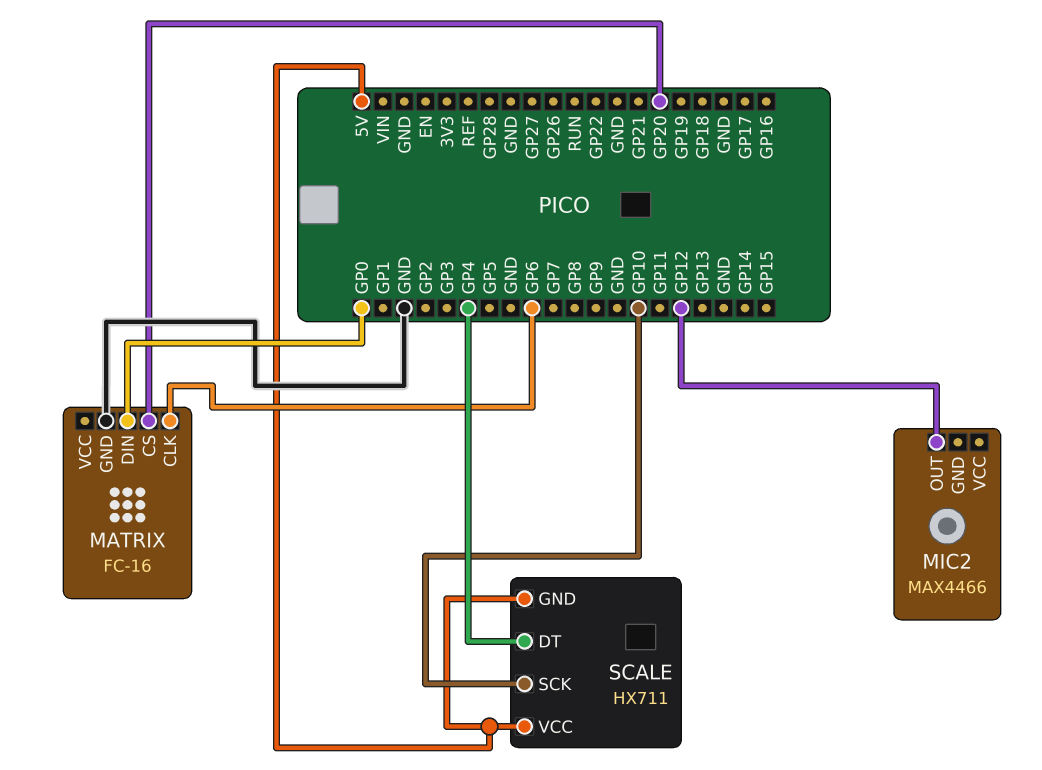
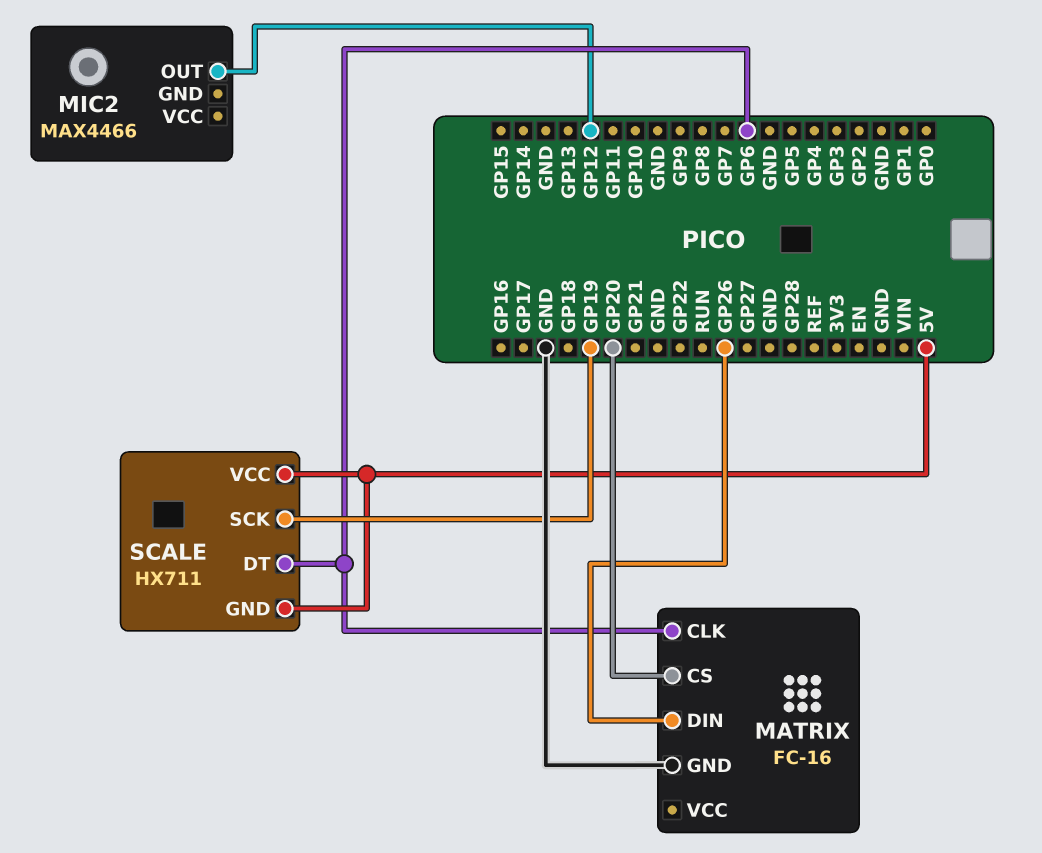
MATRIX pin DIN: GP0 -> GP26
SCALE pin DT: GP4 -> GP6
SCALE pin SCK: GP10 -> GP19

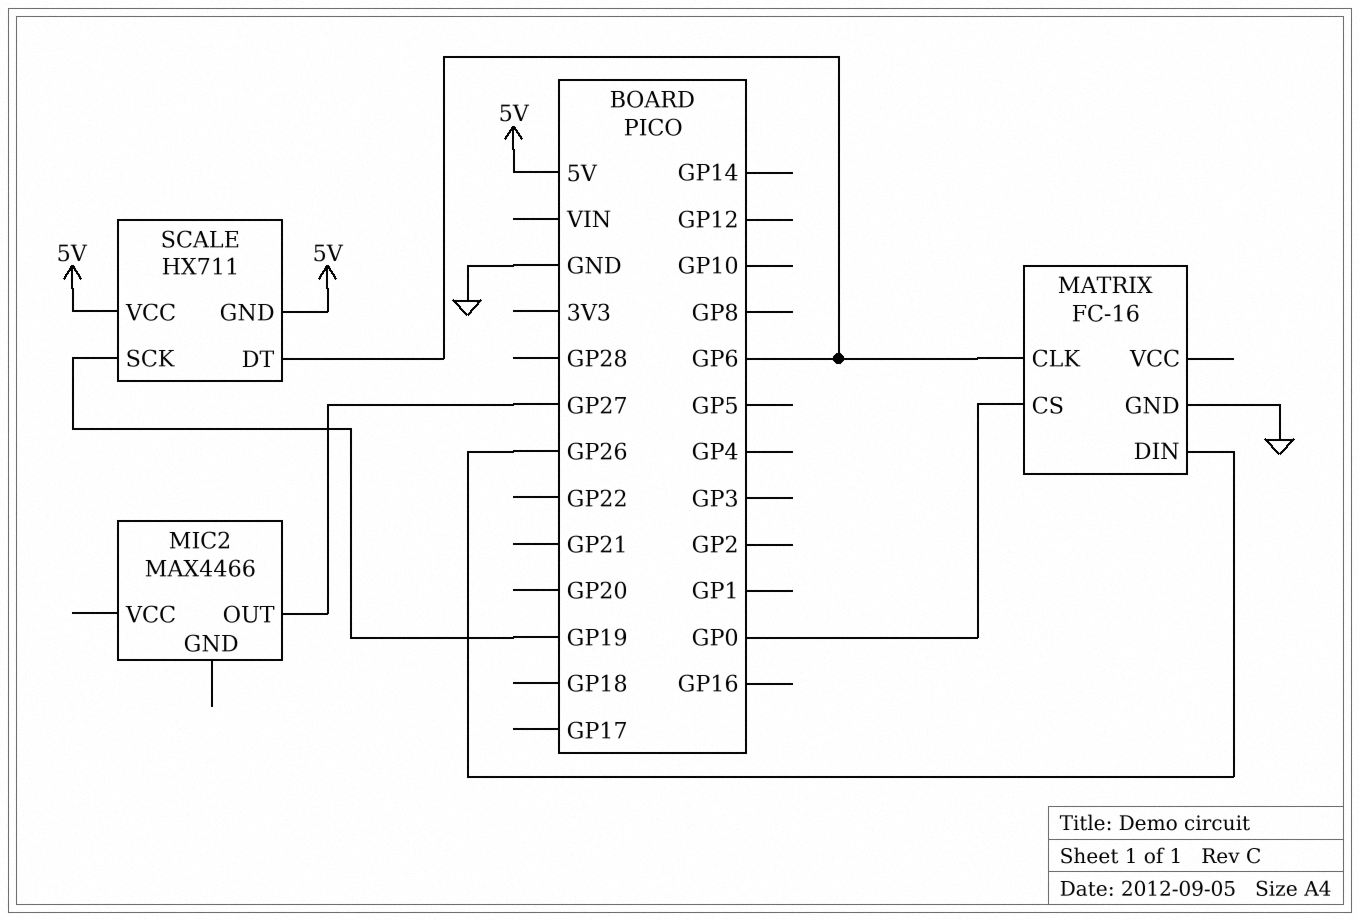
MATRIX pin CS: GP20 -> GP0
MIC2 pin OUT: GP12 -> GP27

